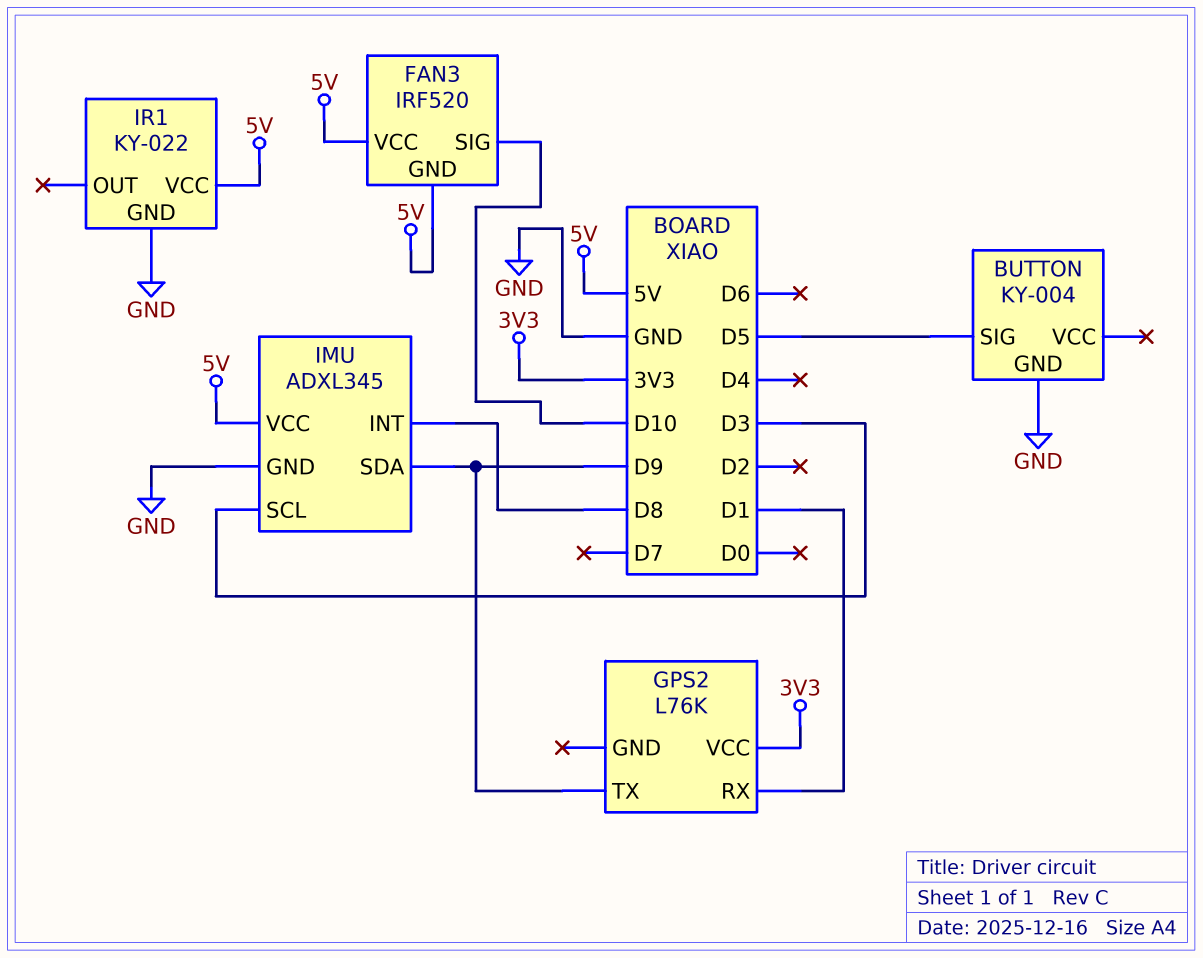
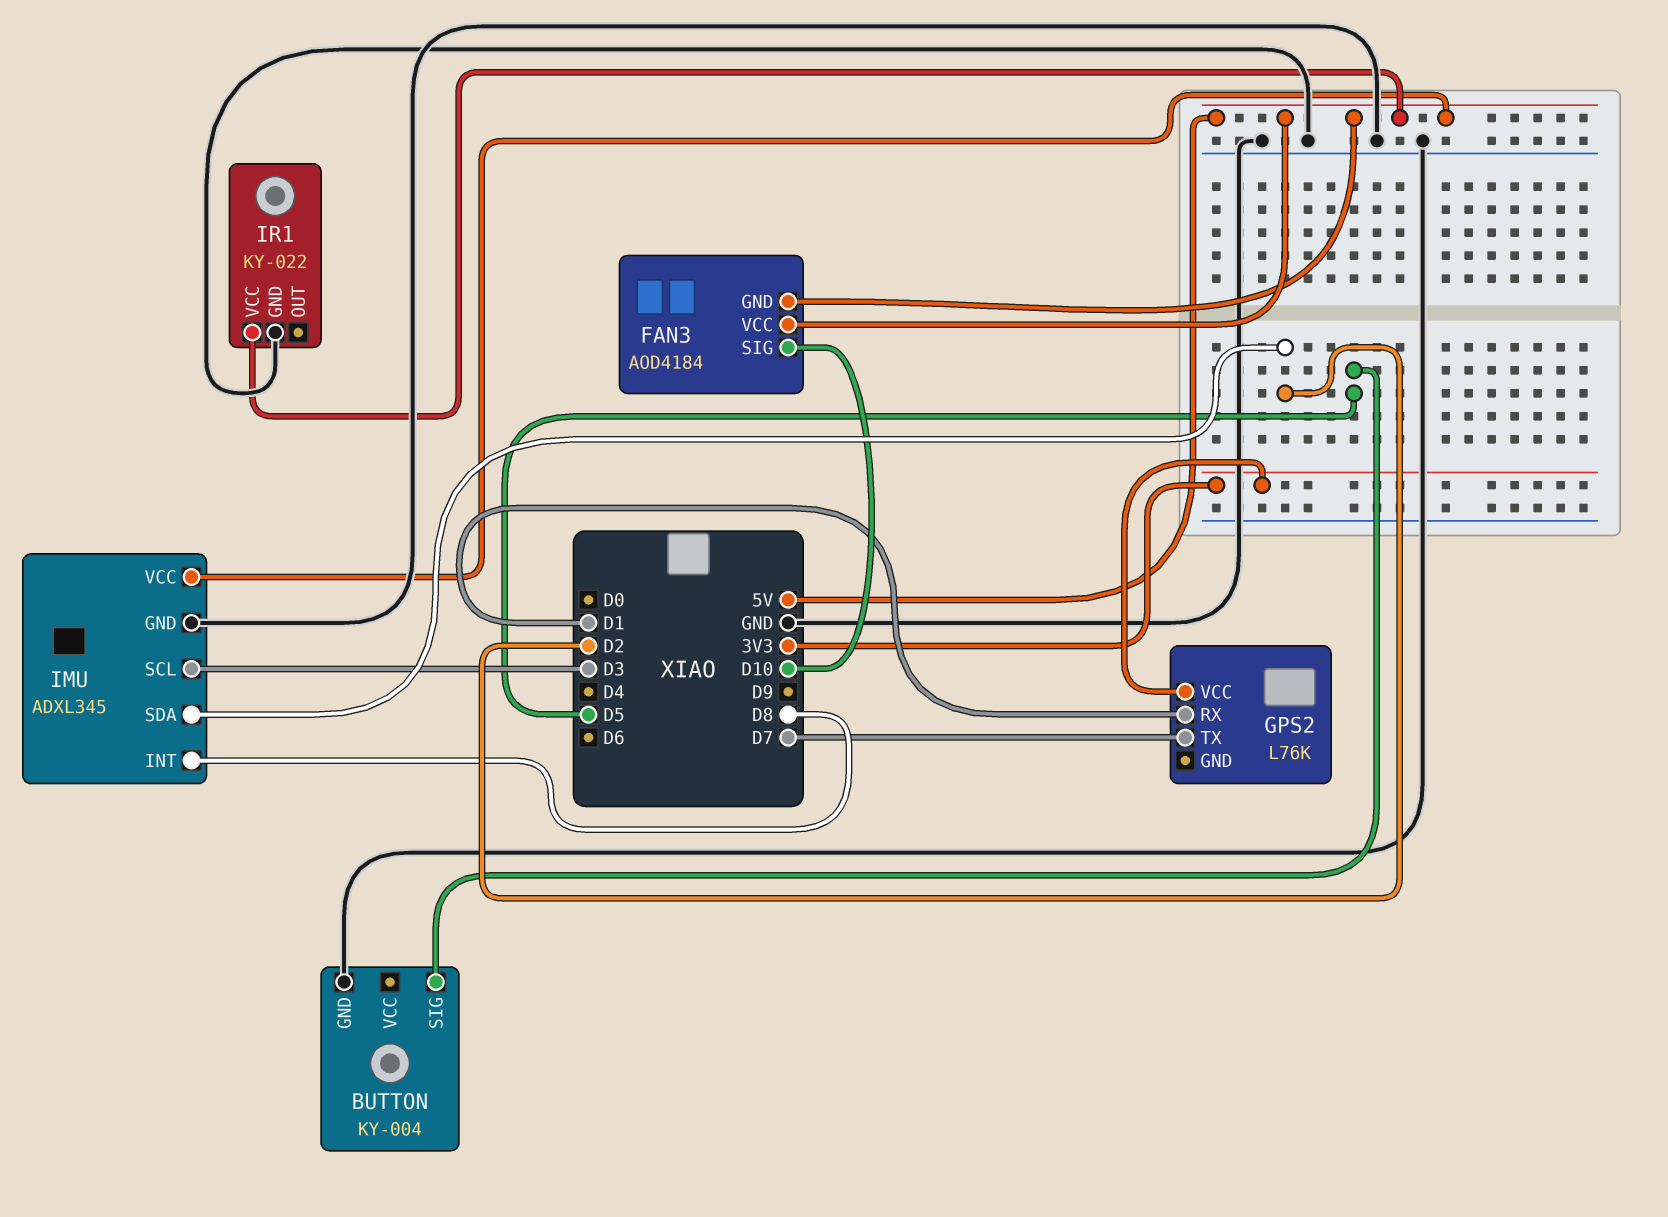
FAN3: IRF520 -> AOD4184
GPS2 pin TX: D9 -> D7
IMU pin SDA: D9 -> D2

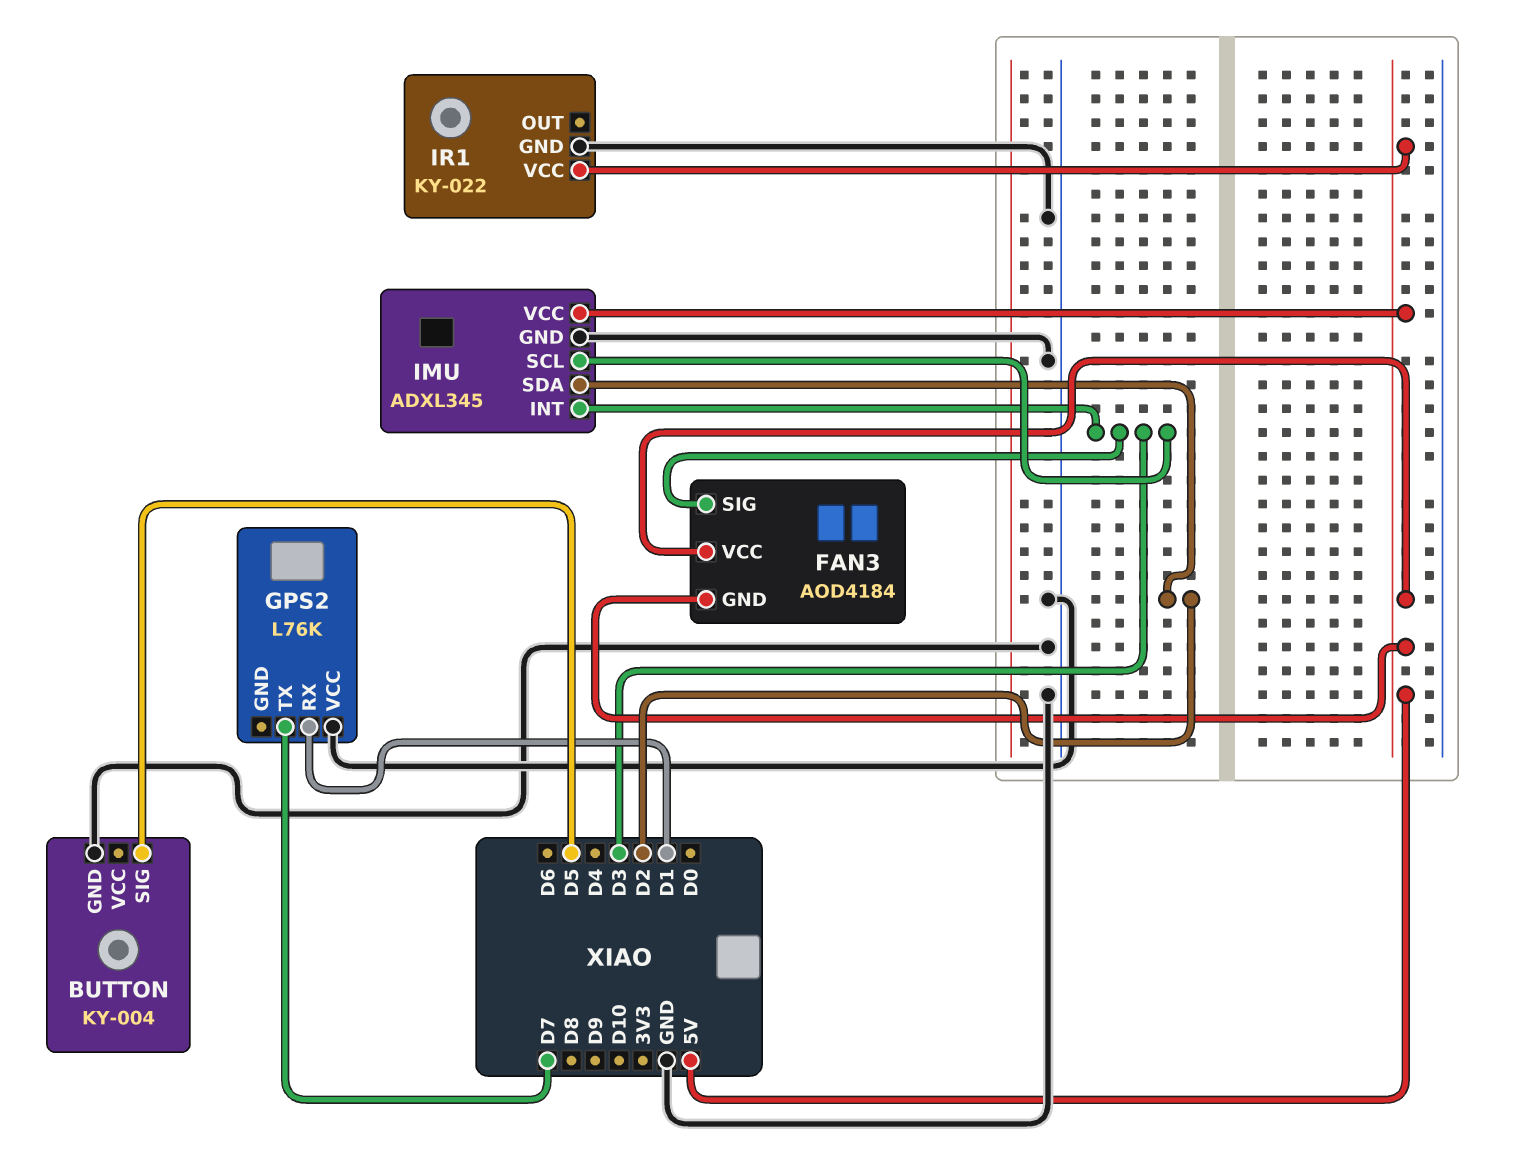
FAN3 pin SIG: D10 -> D3
GPS2 pin VCC: 3V3 -> GND
IMU pin INT: D8 -> D3

